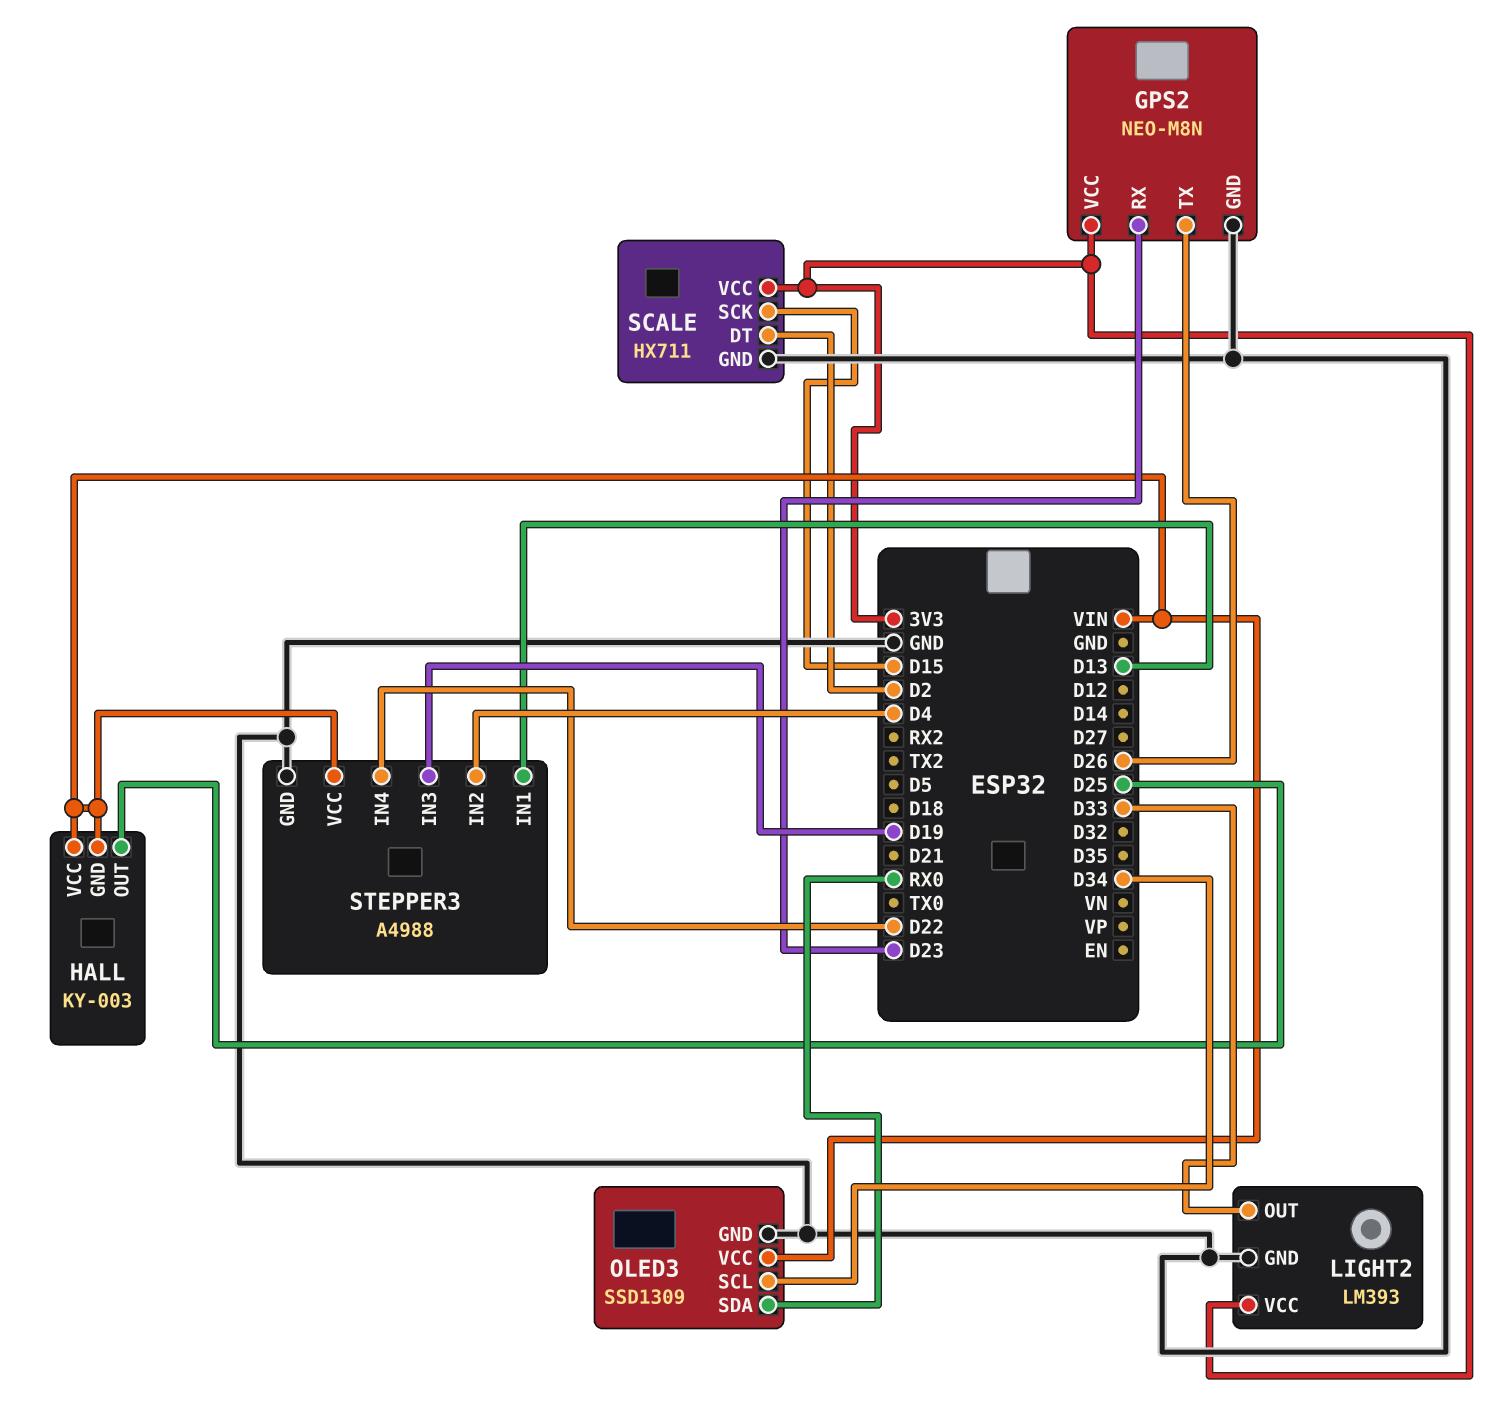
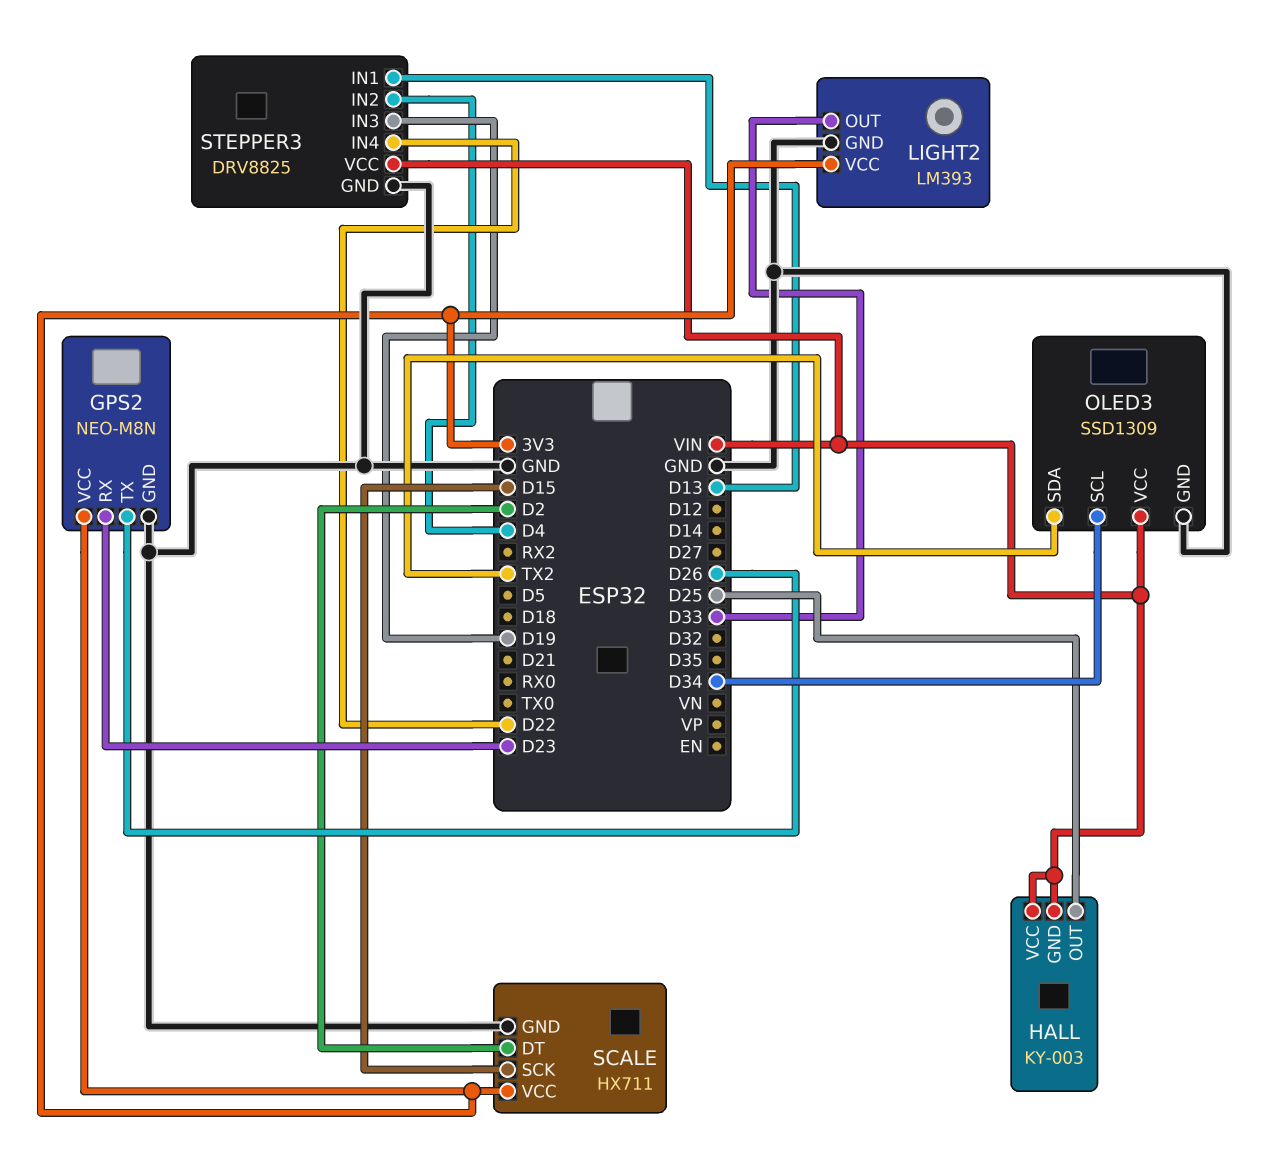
OLED3 pin SDA: RX0 -> TX2
STEPPER3: A4988 -> DRV8825

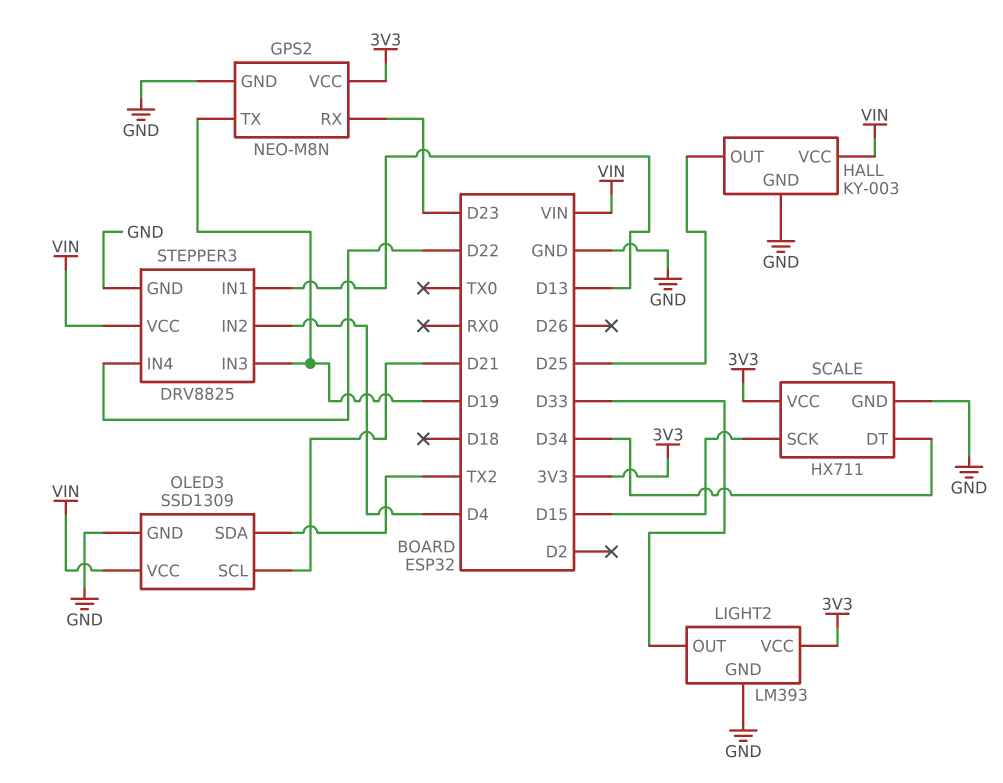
GPS2 pin TX: D26 -> D19
HALL pin GND: VIN -> GND
OLED3 pin SCL: D34 -> D21
SCALE pin DT: D2 -> D34

